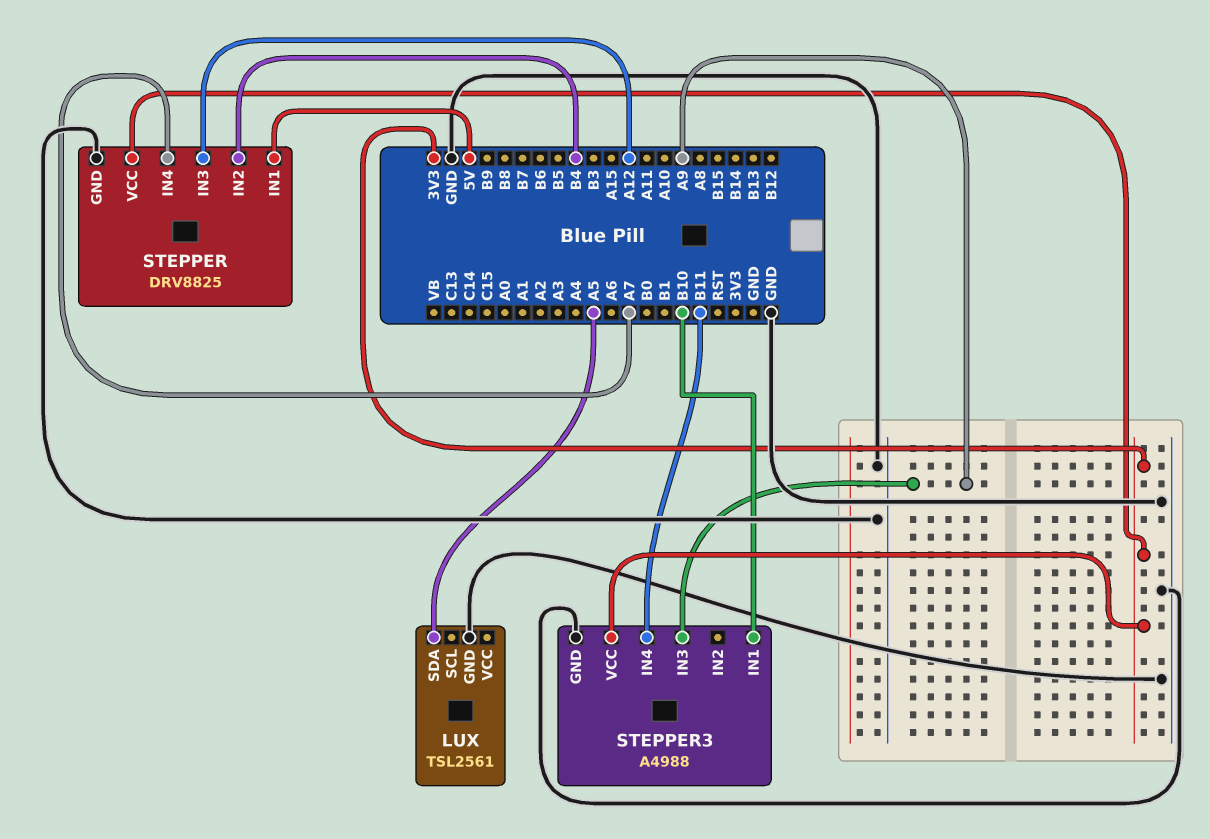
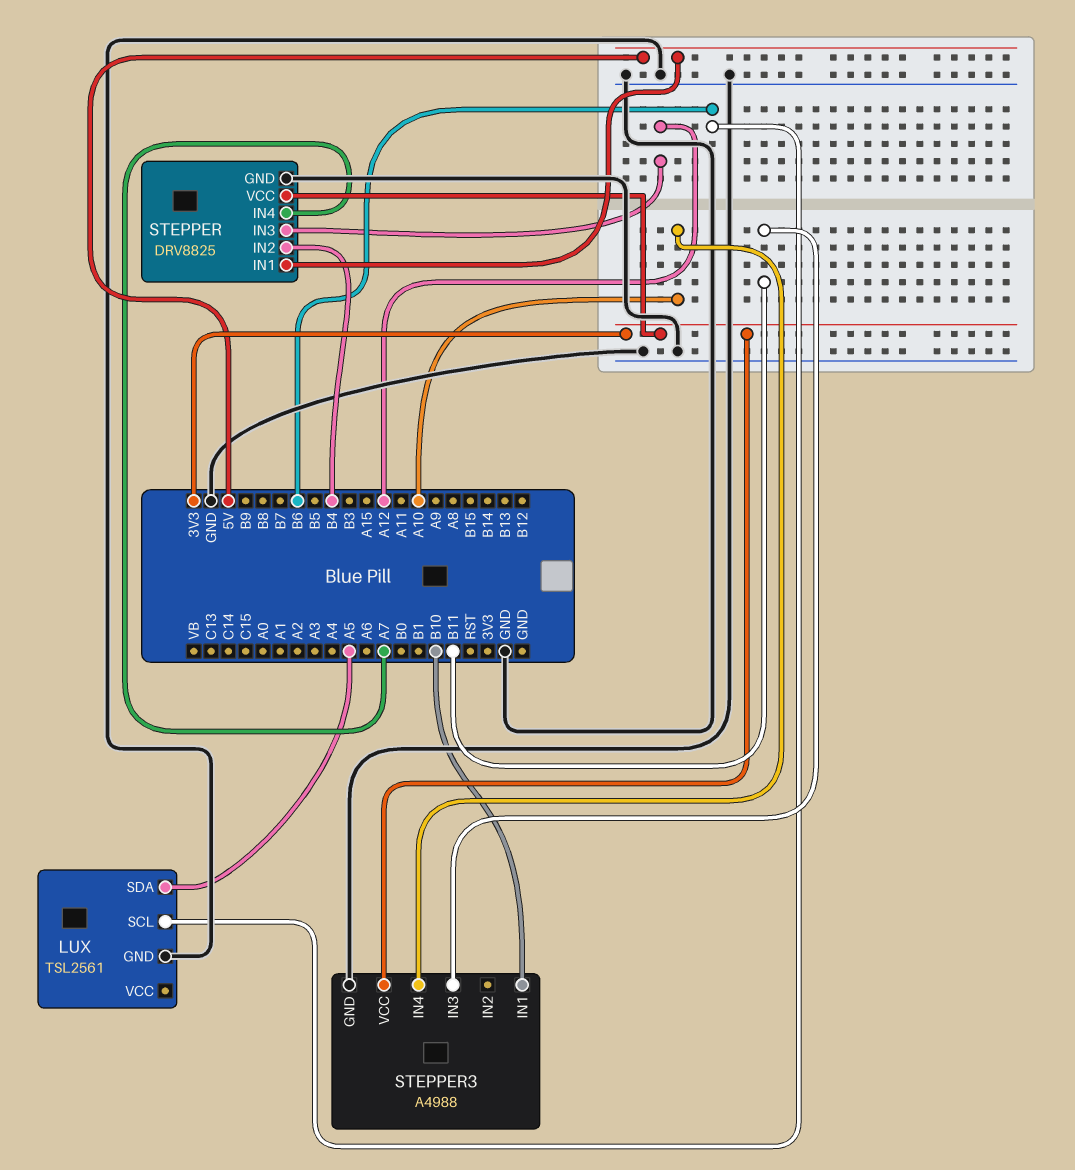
LUX pin SCL: none -> B6
STEPPER3 pin IN3: A9 -> B11
STEPPER3 pin IN4: B11 -> A10

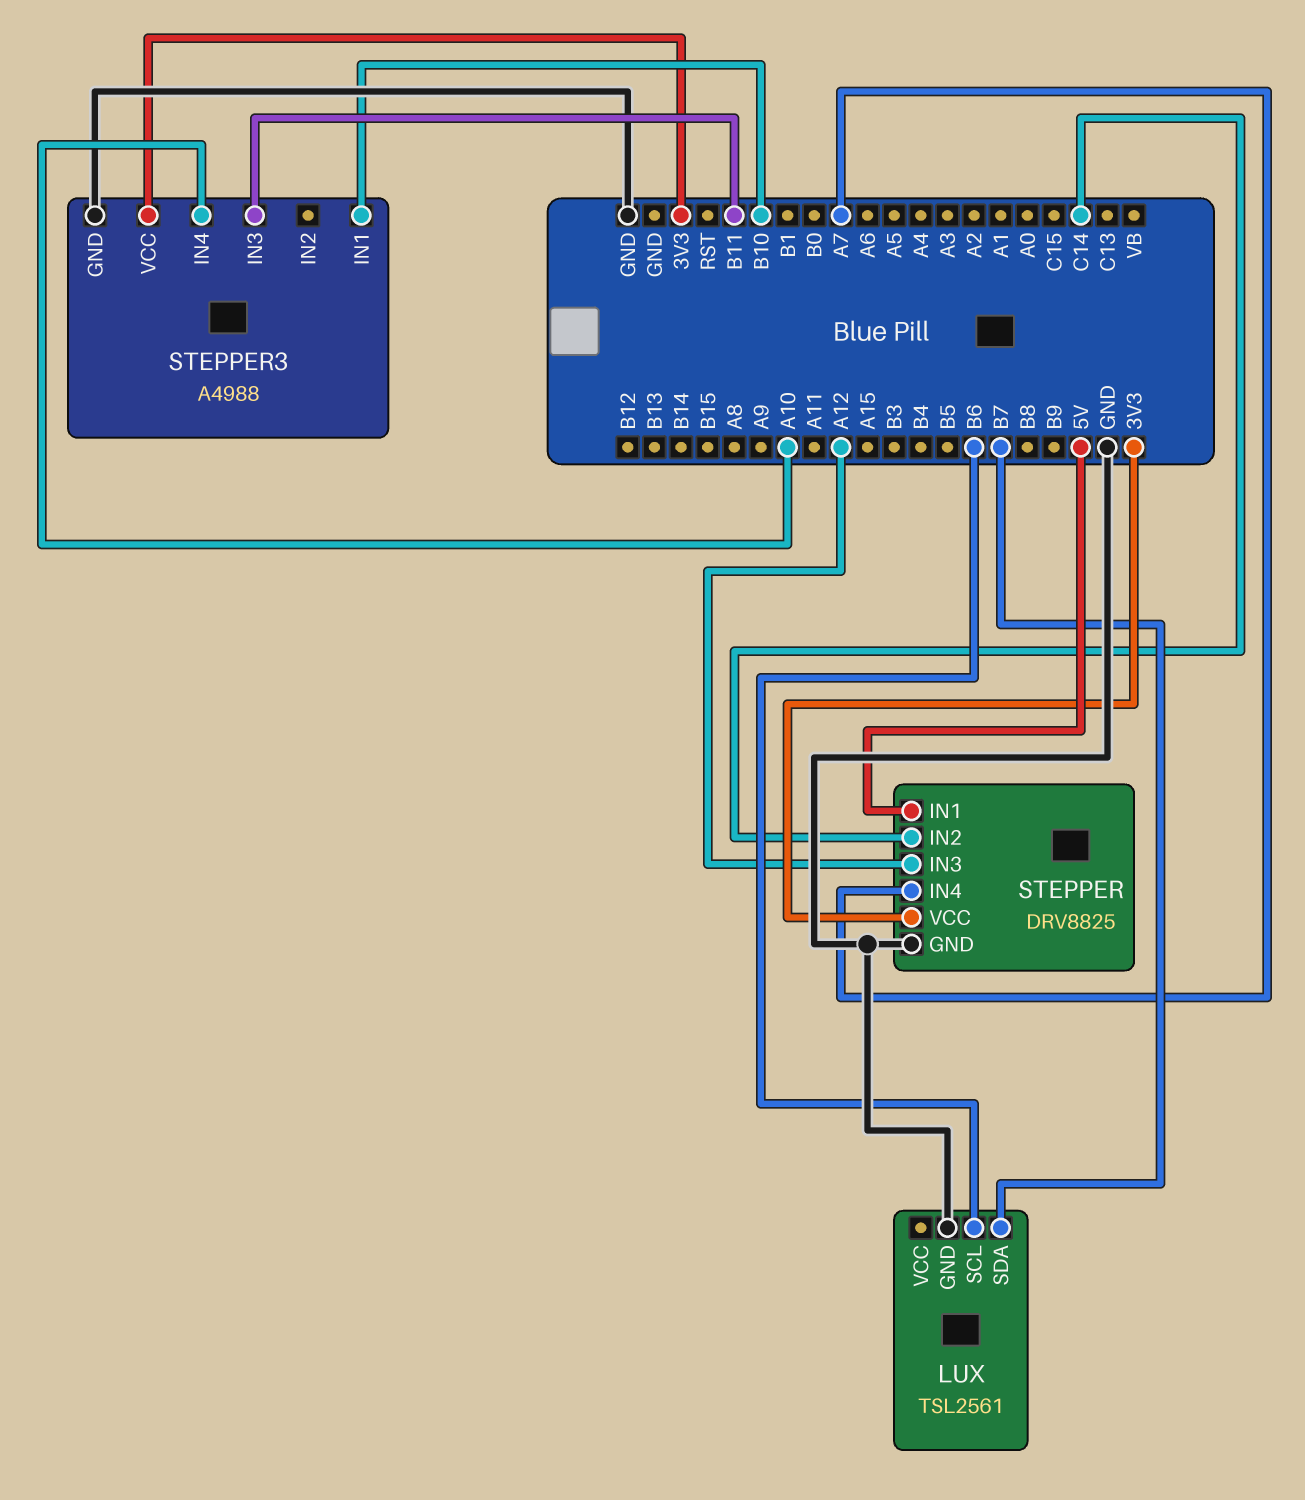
LUX pin SDA: A5 -> B7
STEPPER pin IN2: B4 -> C14

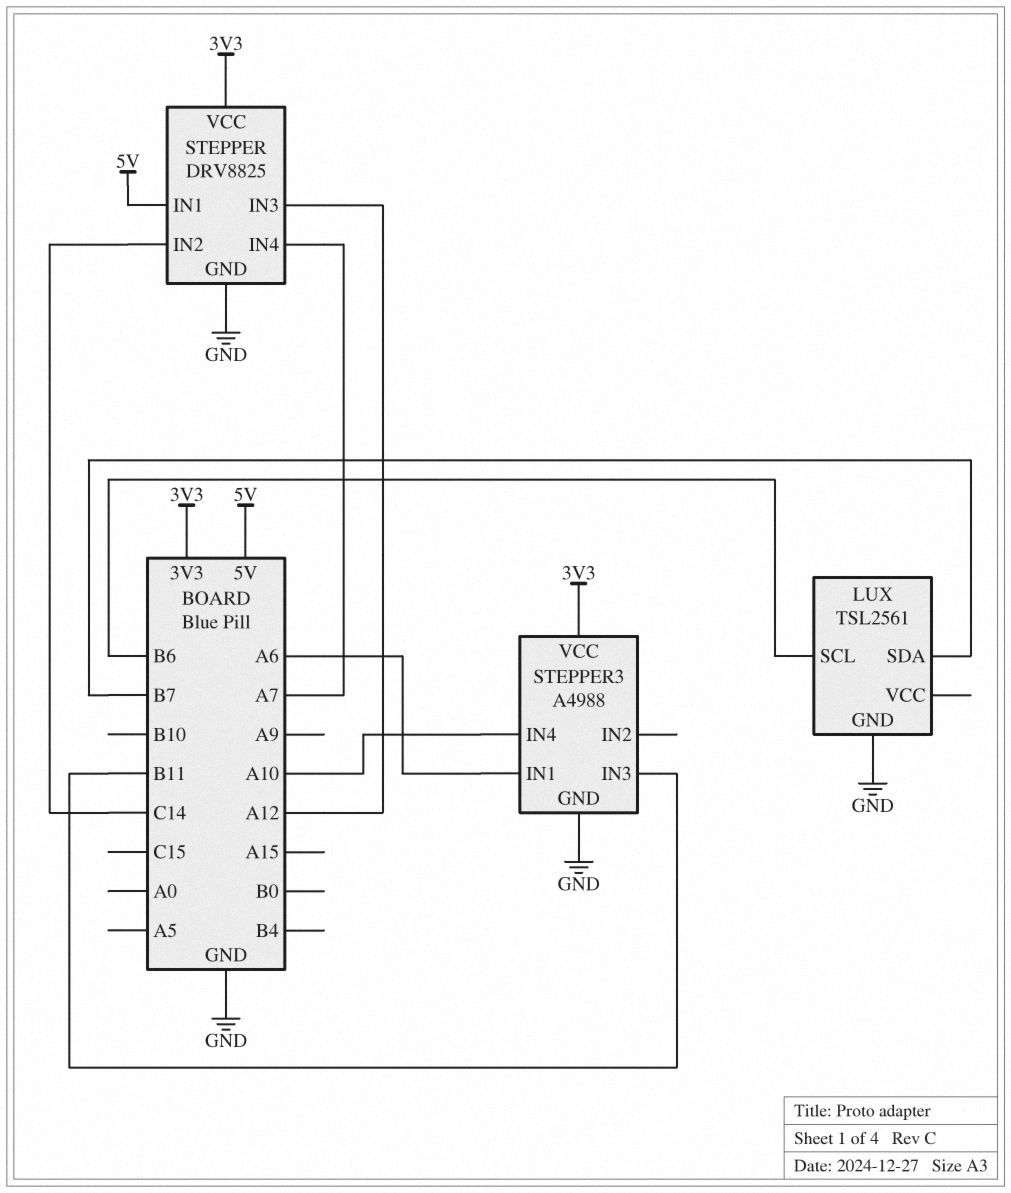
STEPPER3 pin IN1: B10 -> A6

